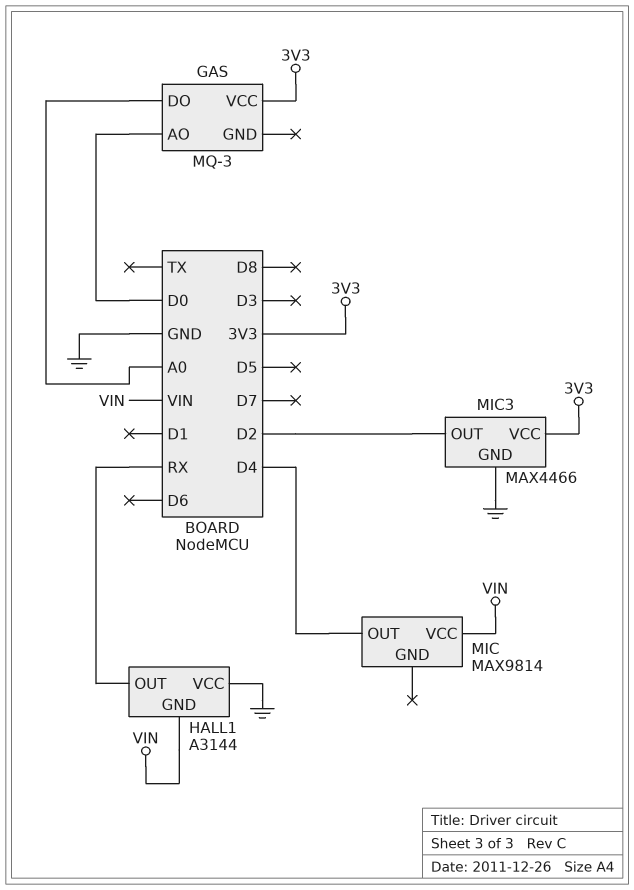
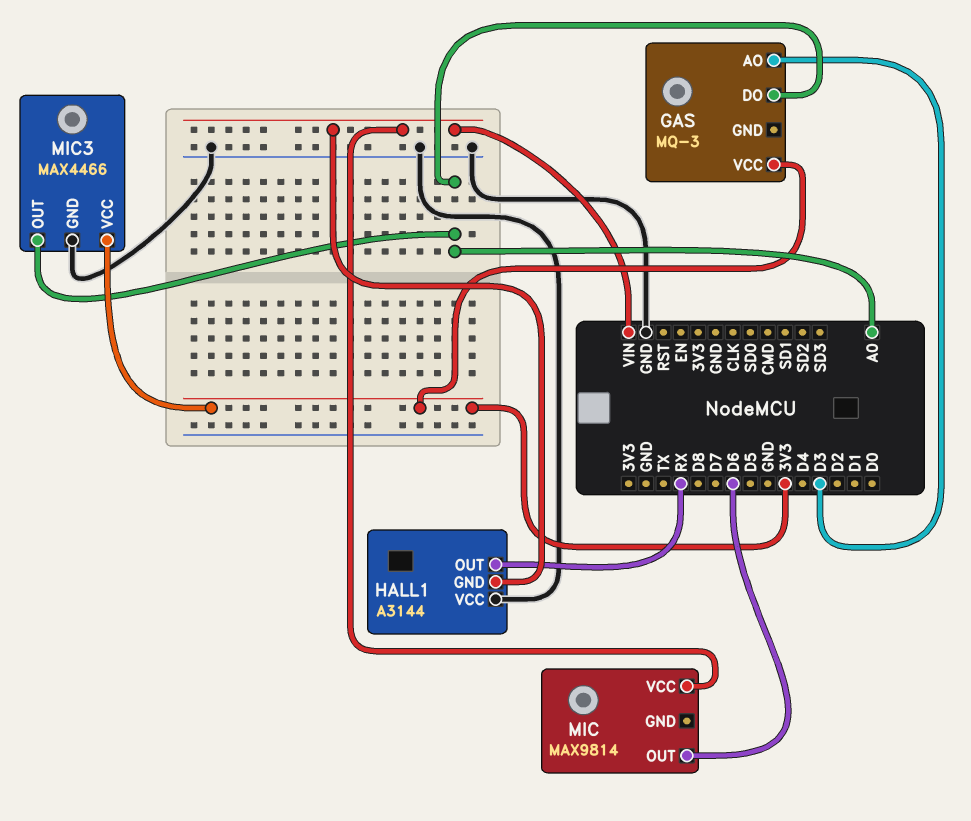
GAS pin AO: D0 -> D3
MIC pin OUT: D4 -> D6
MIC3 pin OUT: D2 -> A0

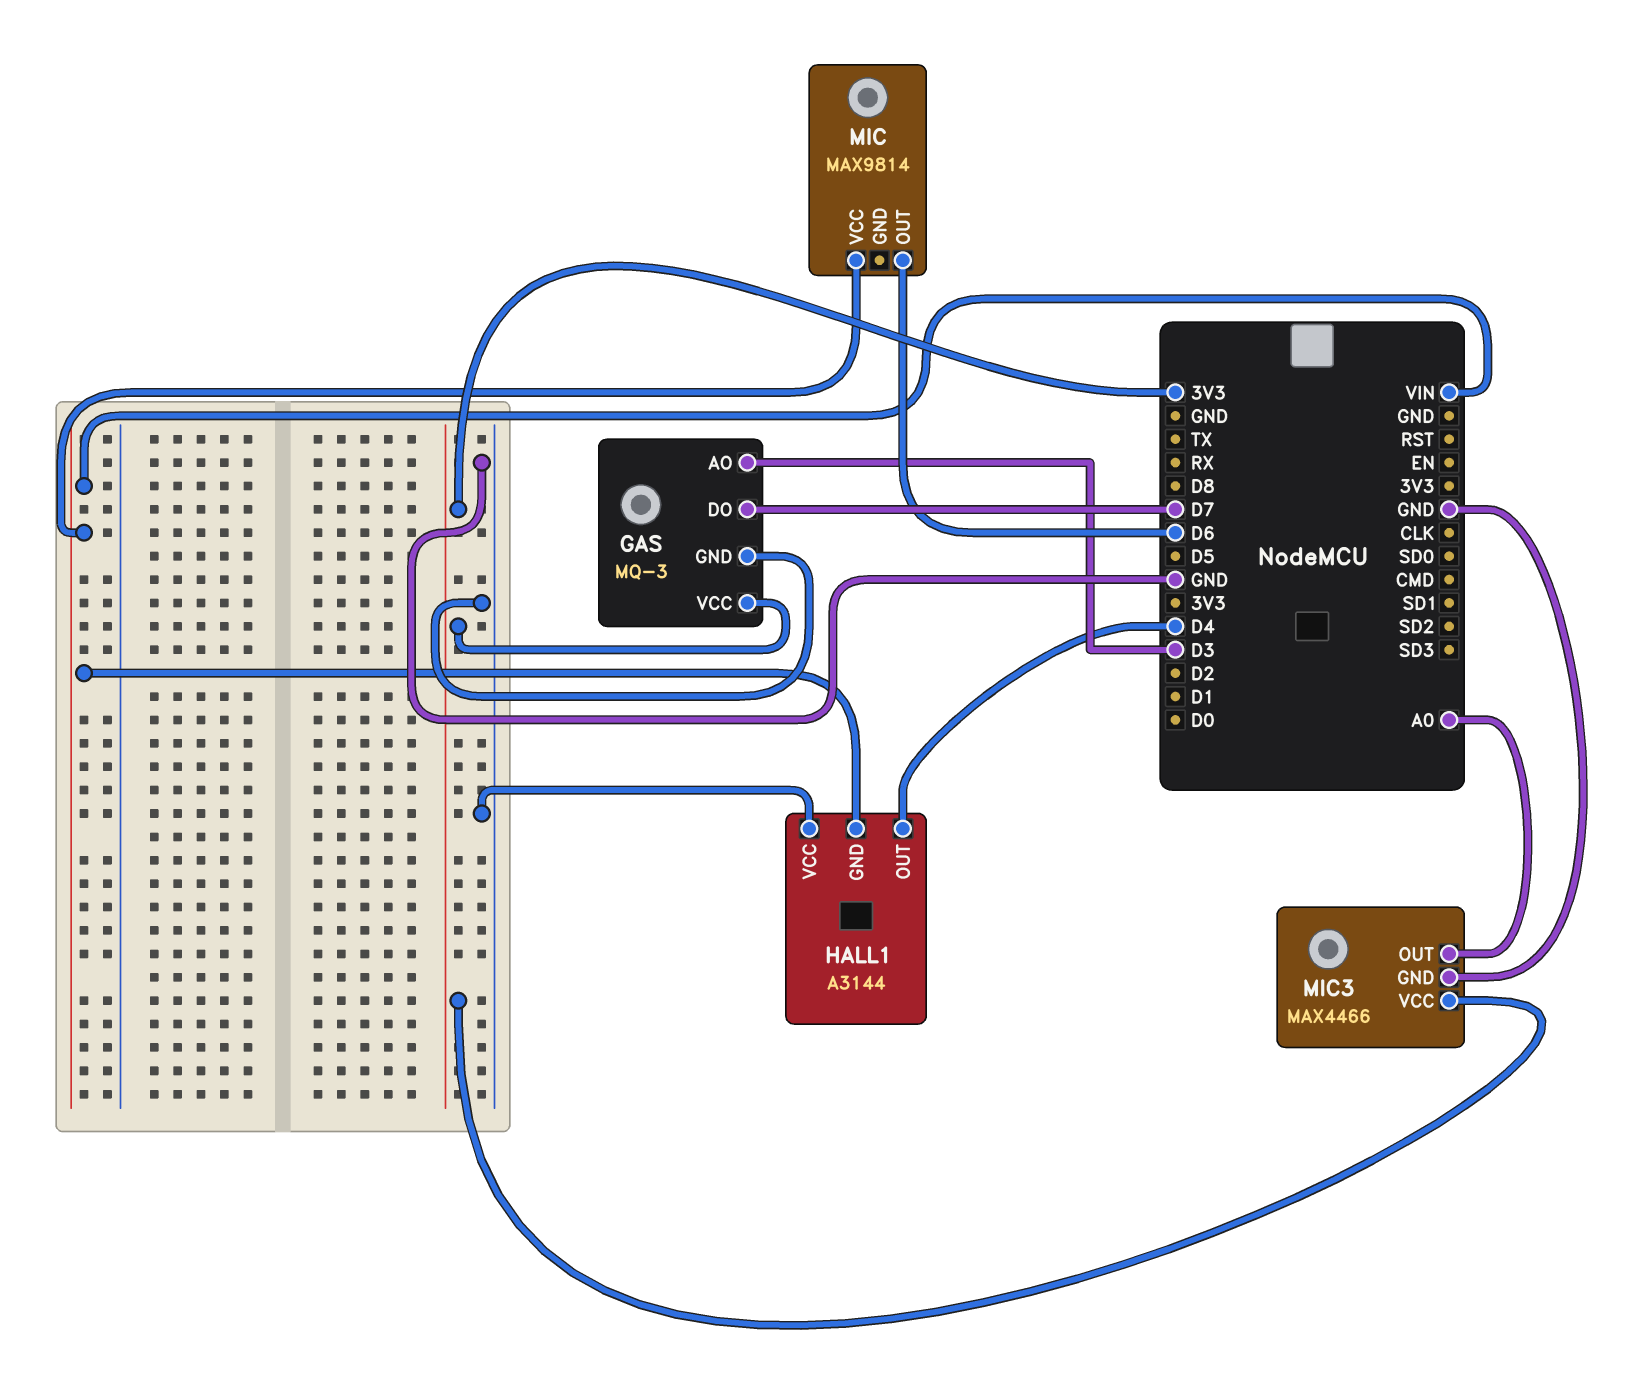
GAS pin DO: A0 -> D7
GAS pin GND: none -> GND
HALL1 pin OUT: RX -> D4

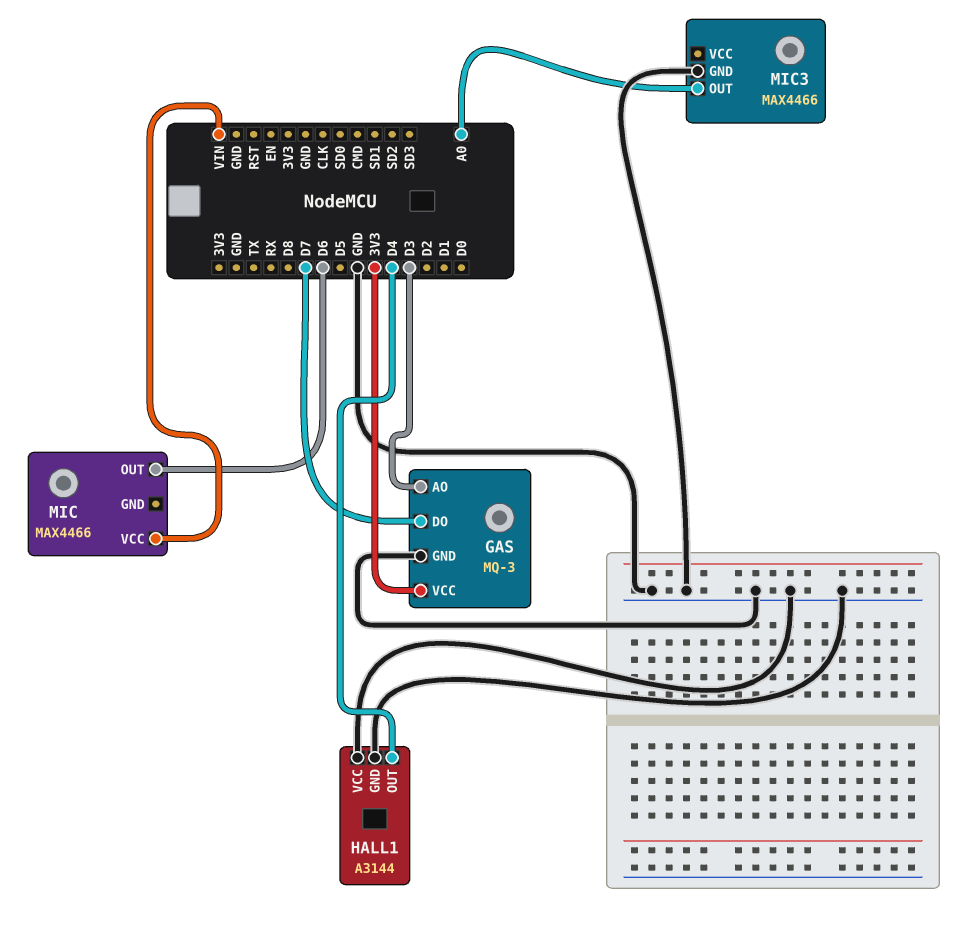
HALL1 pin GND: VIN -> GND
MIC: MAX9814 -> MAX4466
MIC3 pin VCC: 3V3 -> none

